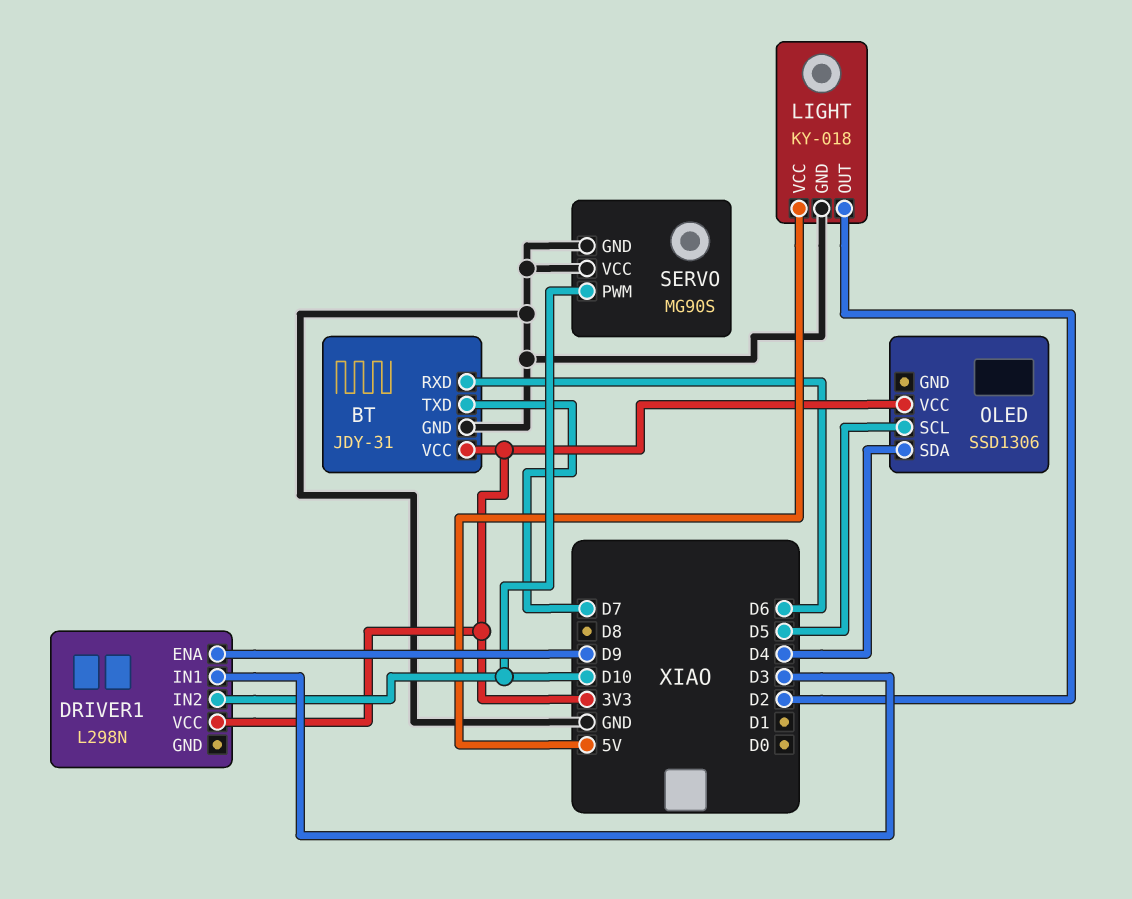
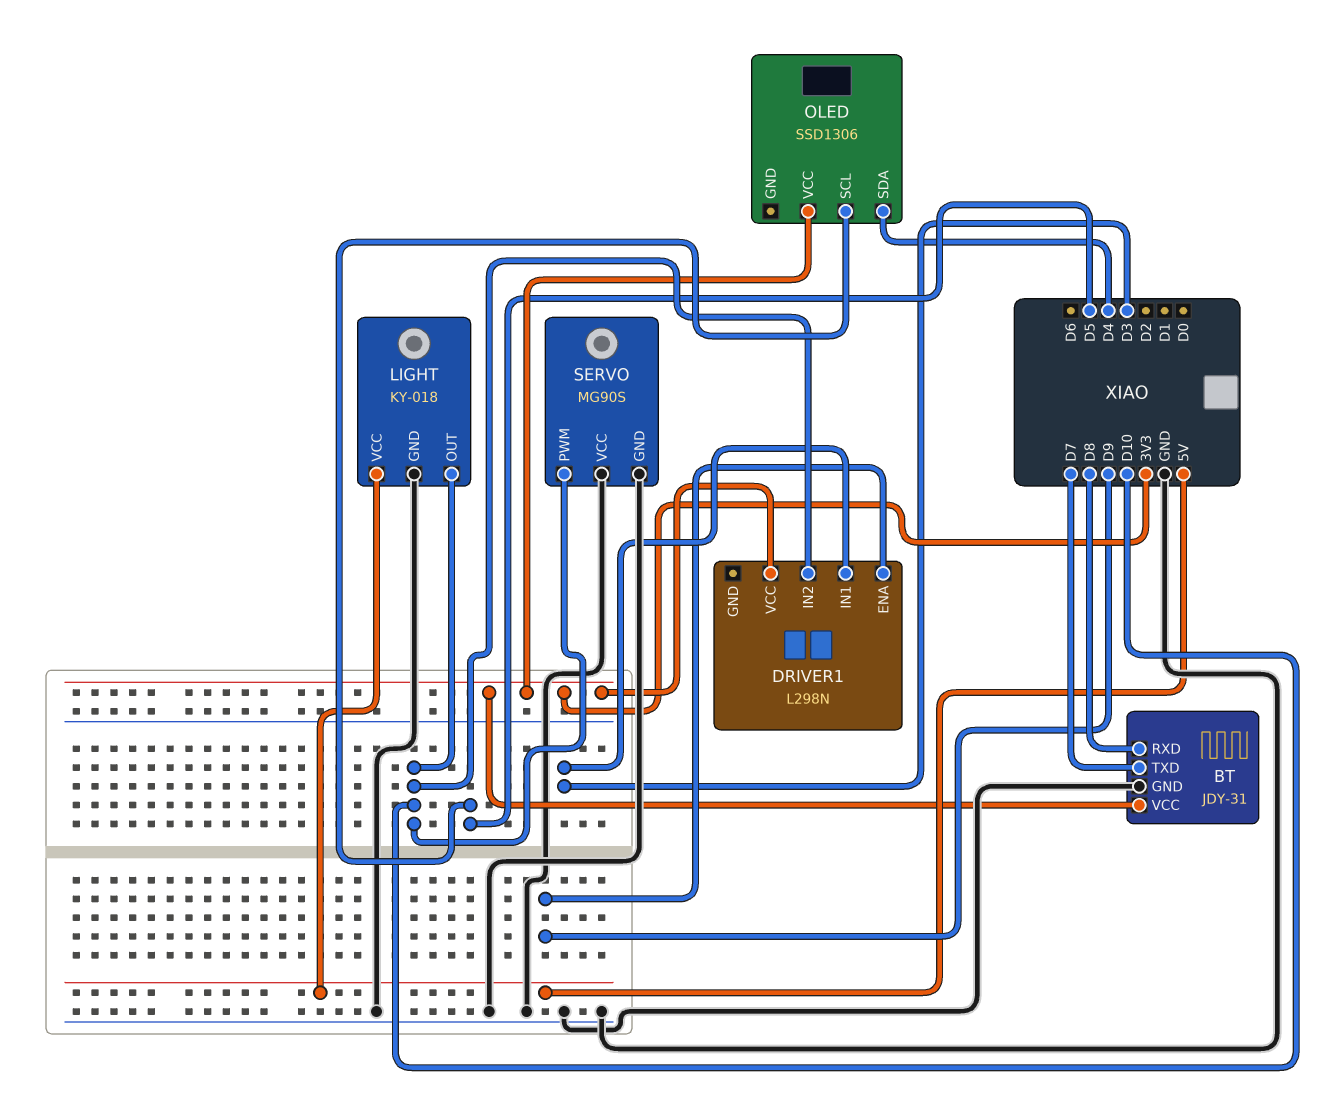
BT pin RXD: D6 -> D8
LIGHT pin OUT: D2 -> D10

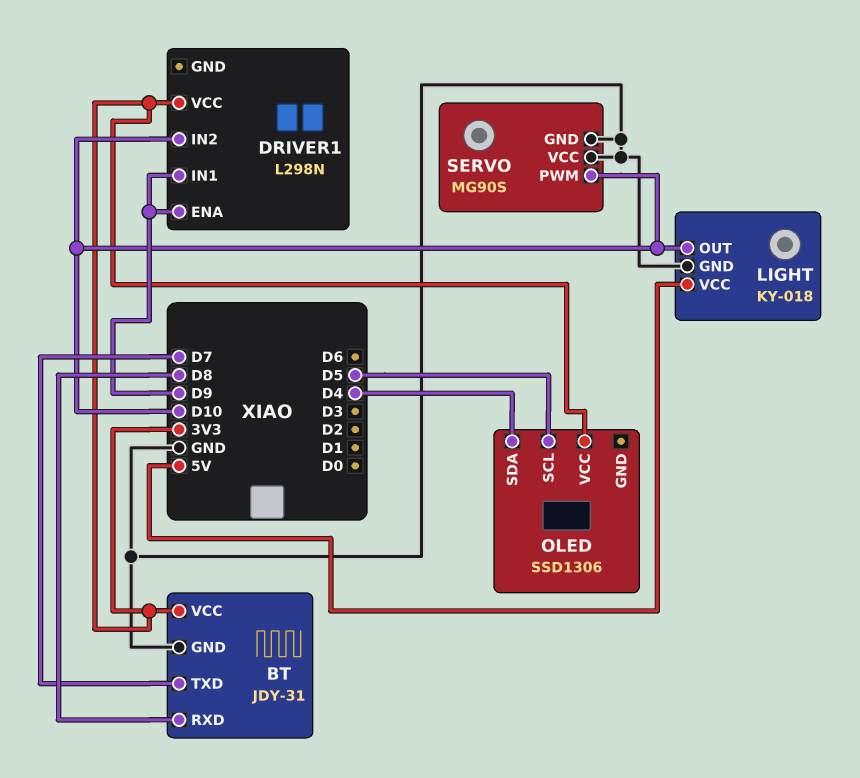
DRIVER1 pin IN1: D3 -> D9

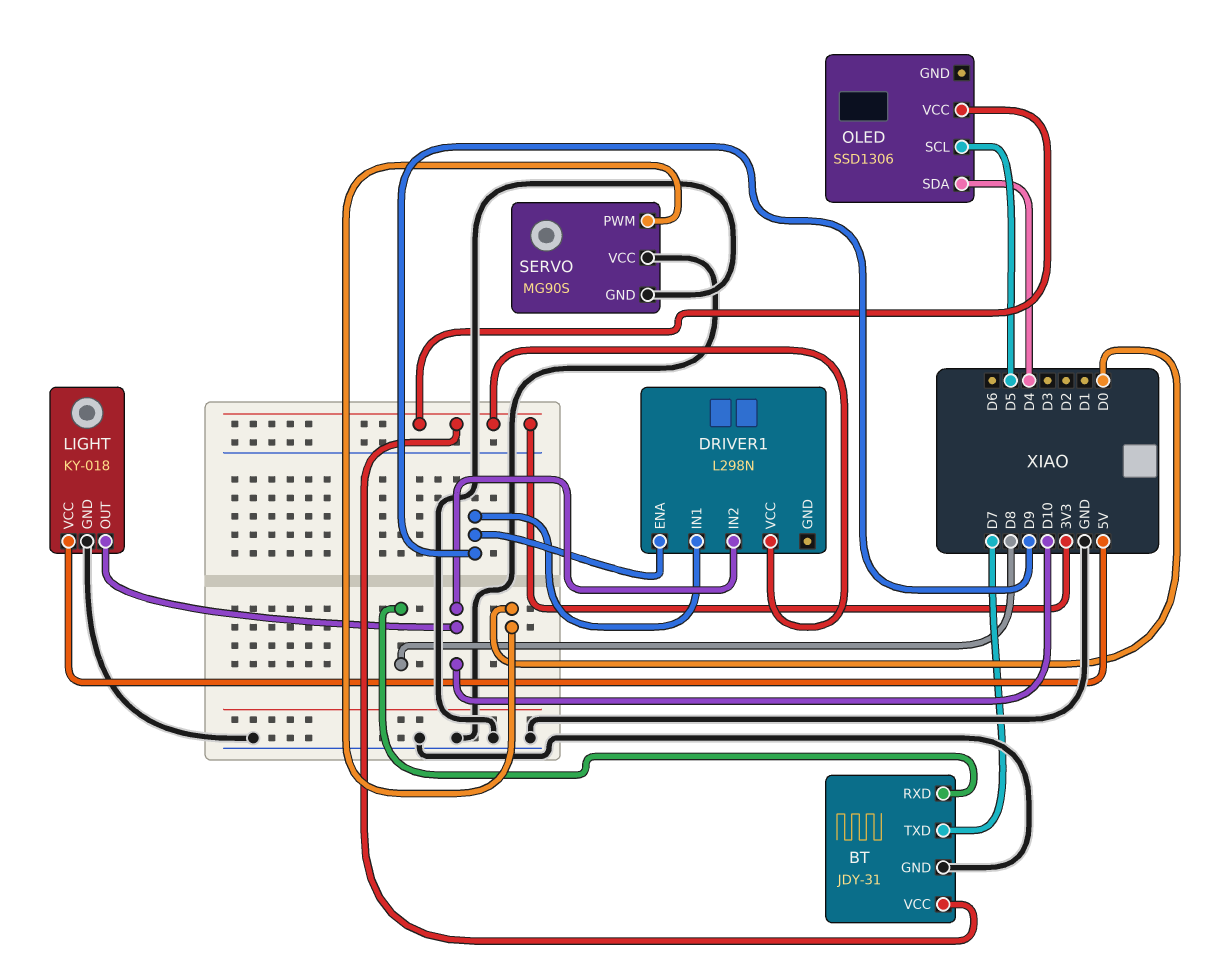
SERVO pin PWM: D10 -> D0

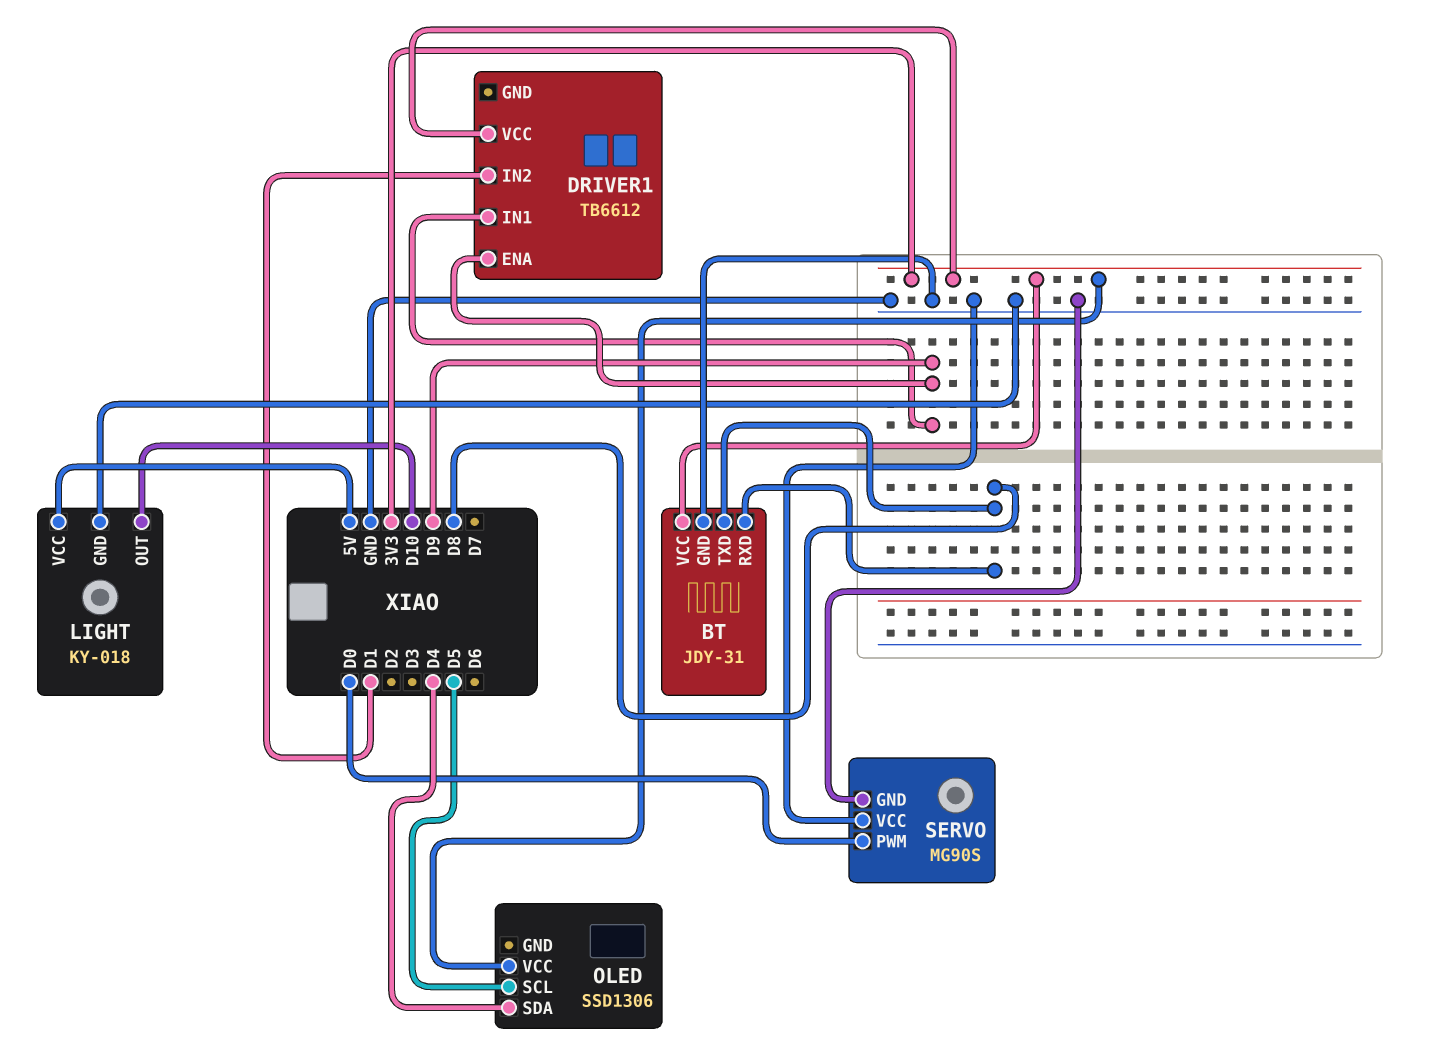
BT pin TXD: D7 -> D8
DRIVER1: L298N -> TB6612
DRIVER1 pin IN2: D10 -> D1

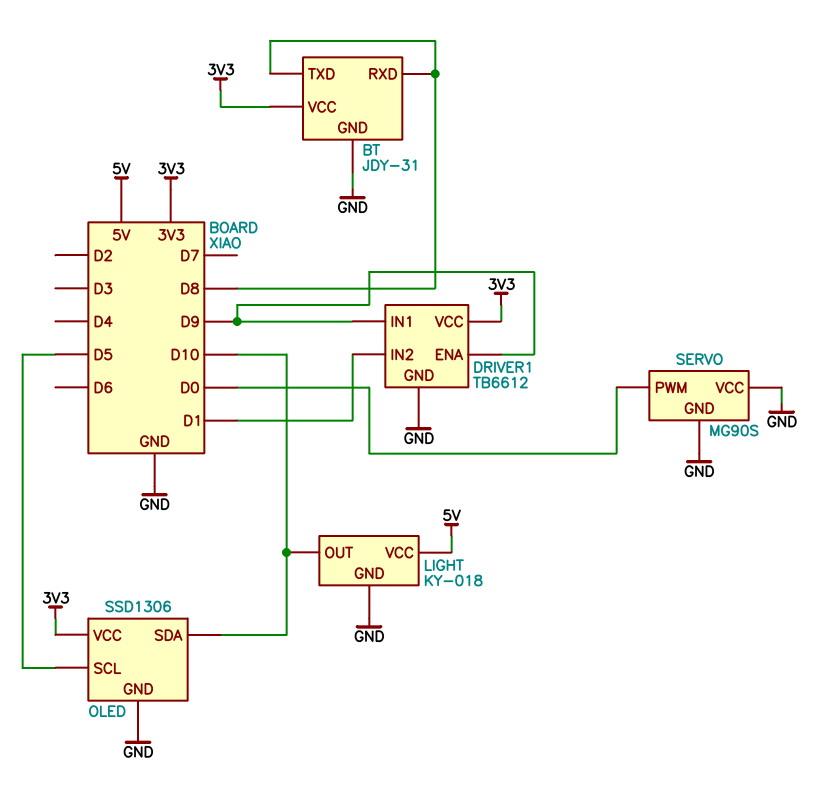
DRIVER1 pin GND: none -> GND
OLED pin GND: none -> GND
OLED pin SDA: D4 -> D10

